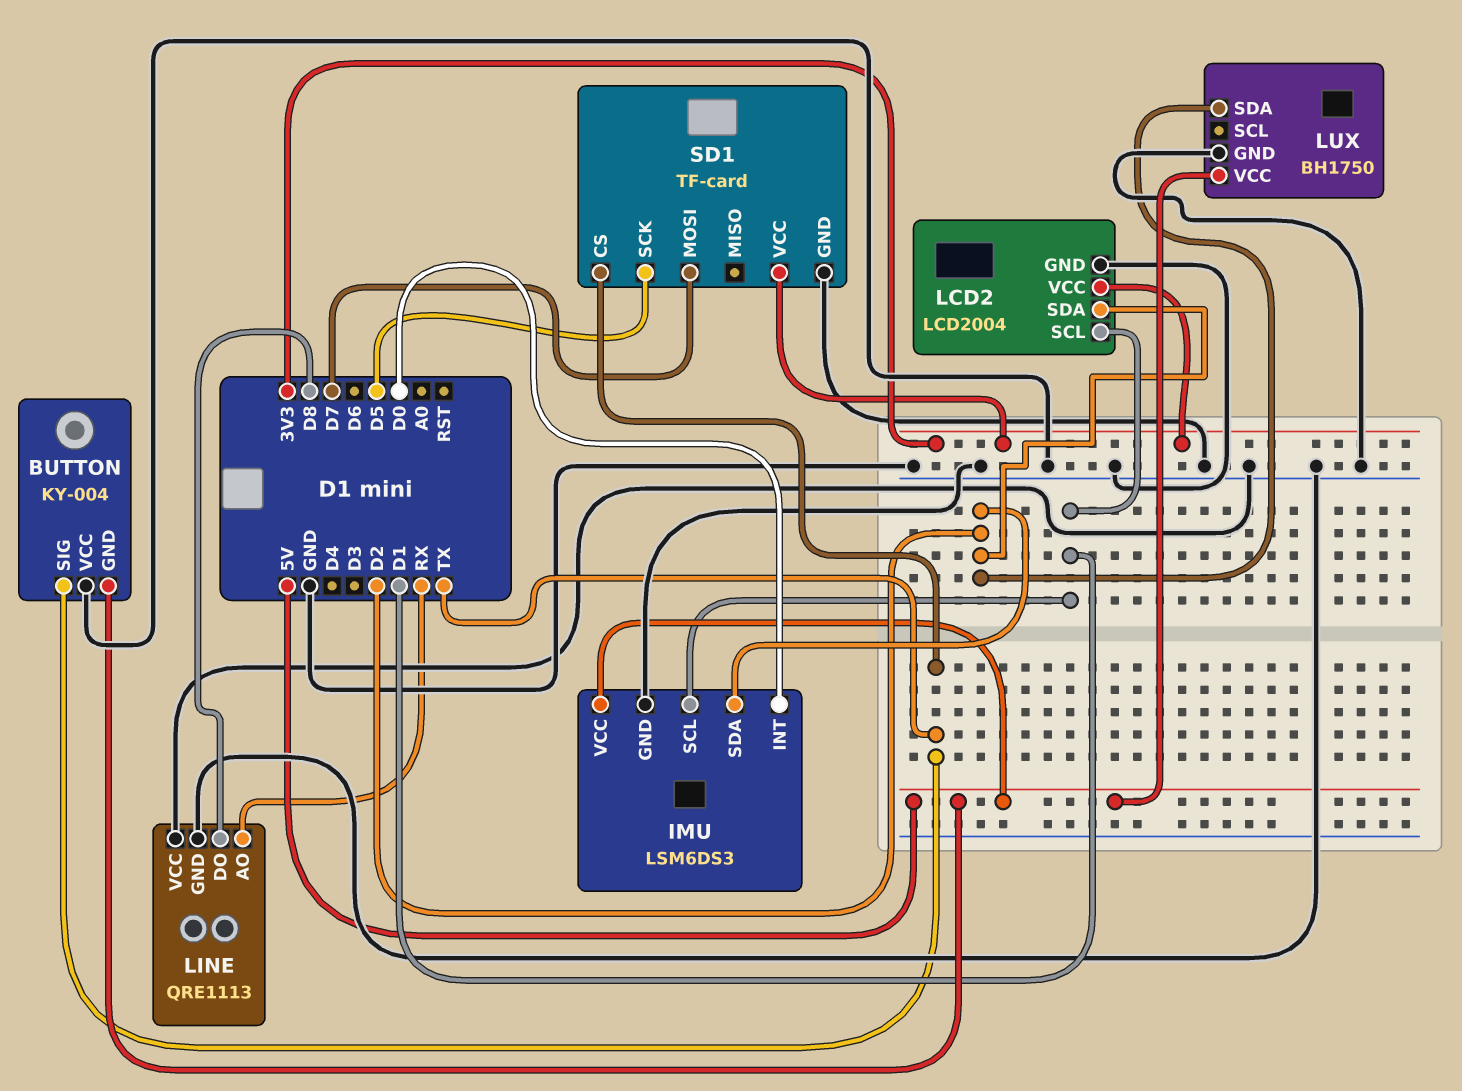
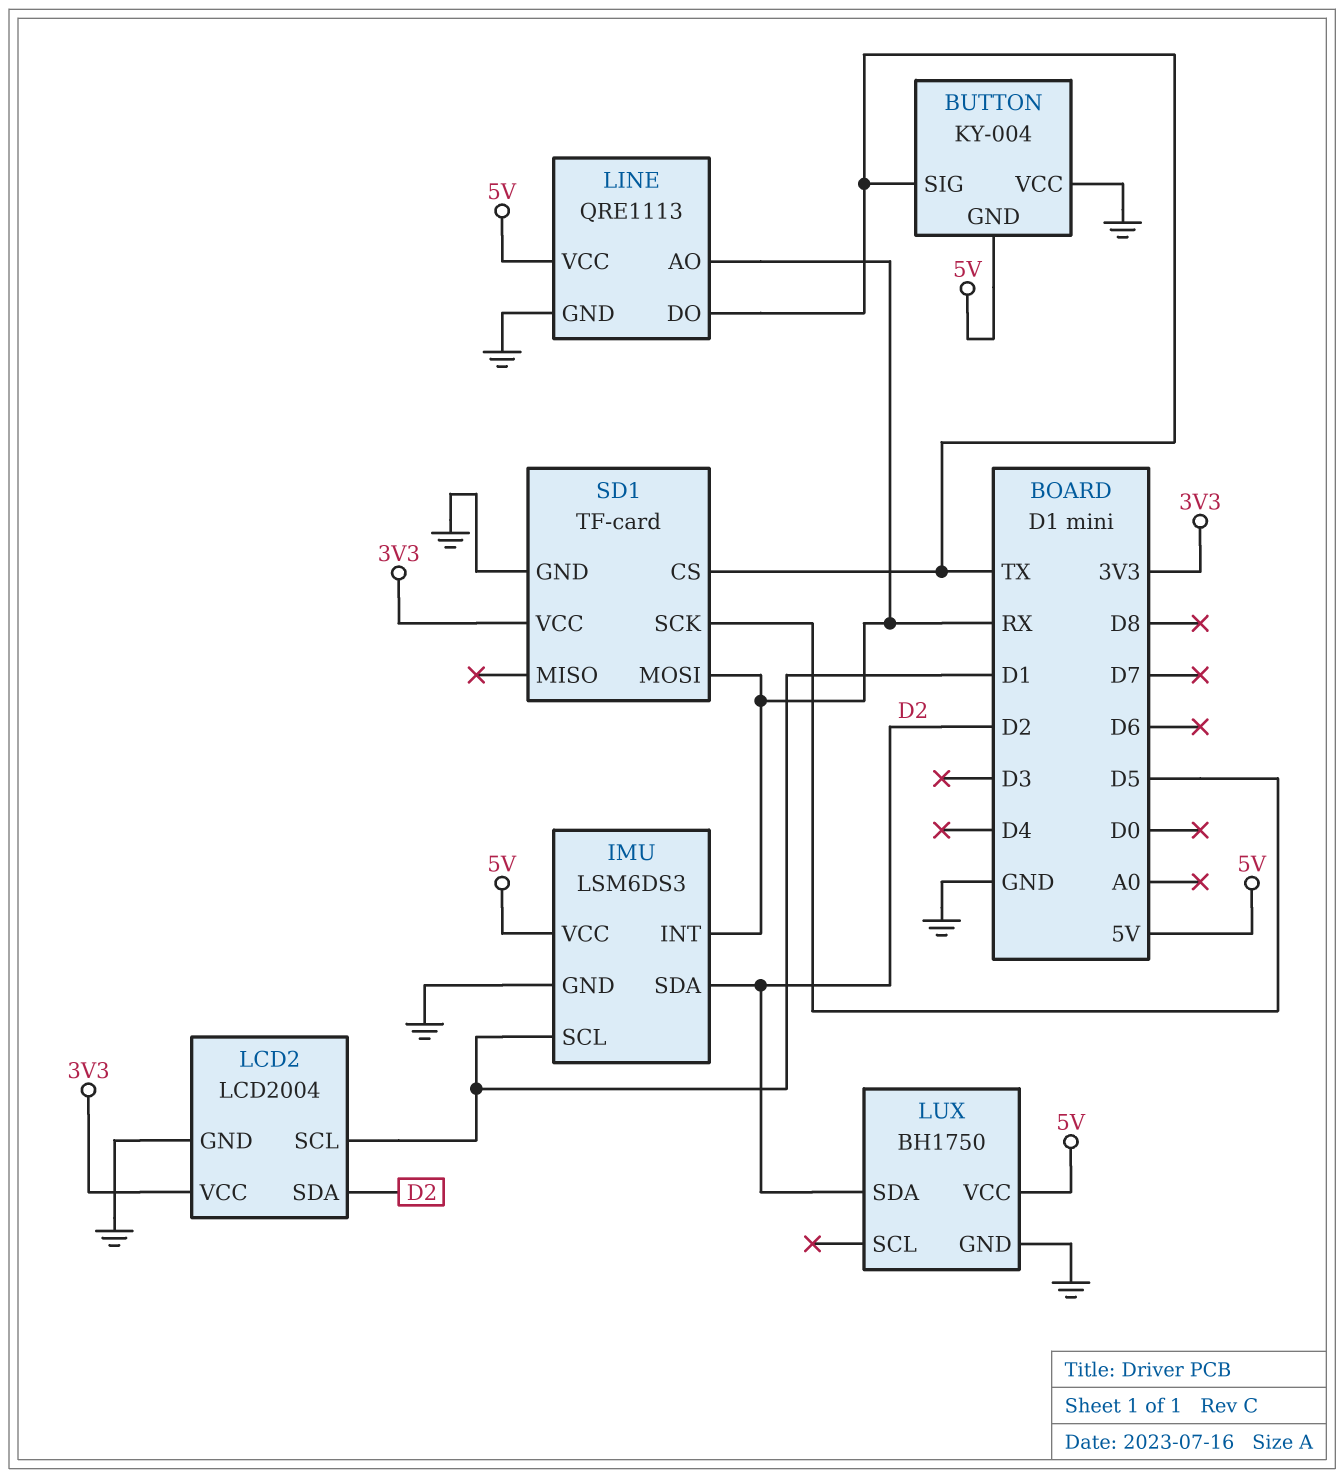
IMU pin INT: D0 -> RX
LINE pin DO: D8 -> TX
LINE pin VCC: GND -> 5V
SD1 pin MOSI: D7 -> RX

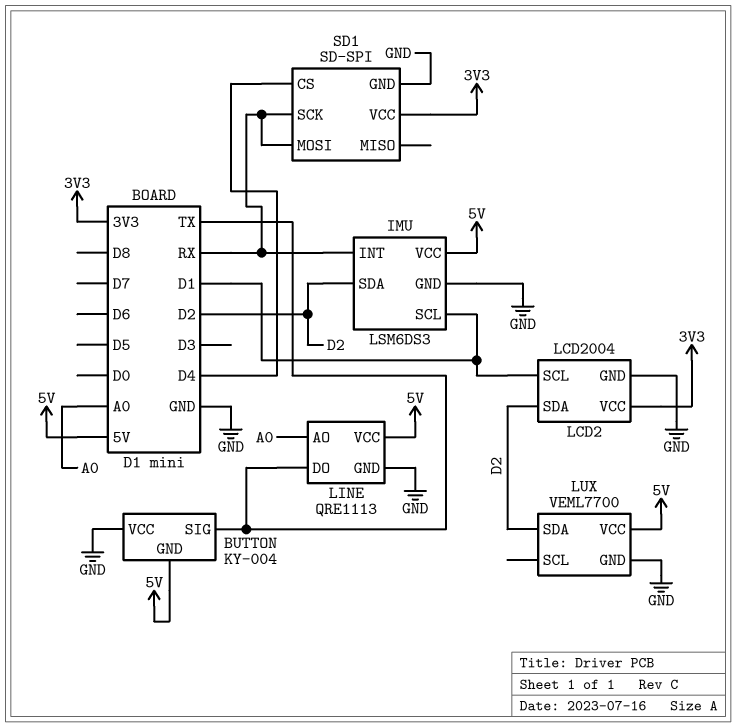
LINE pin AO: RX -> A0
LUX: BH1750 -> VEML7700
SD1: TF-card -> SD-SPI
SD1 pin CS: TX -> D4
SD1 pin SCK: D5 -> RX

